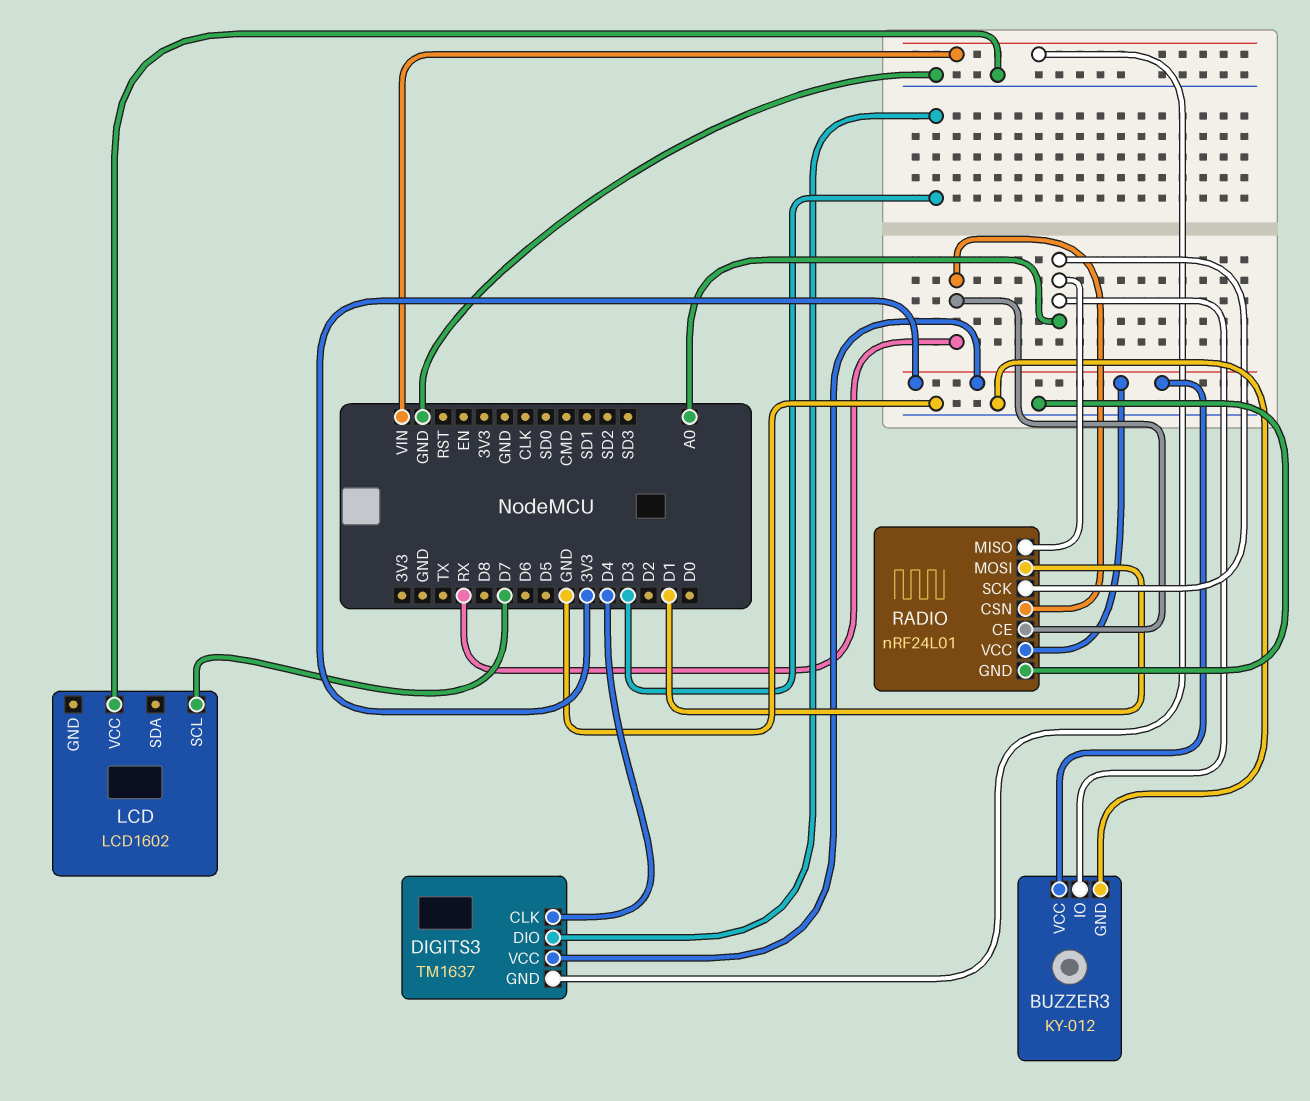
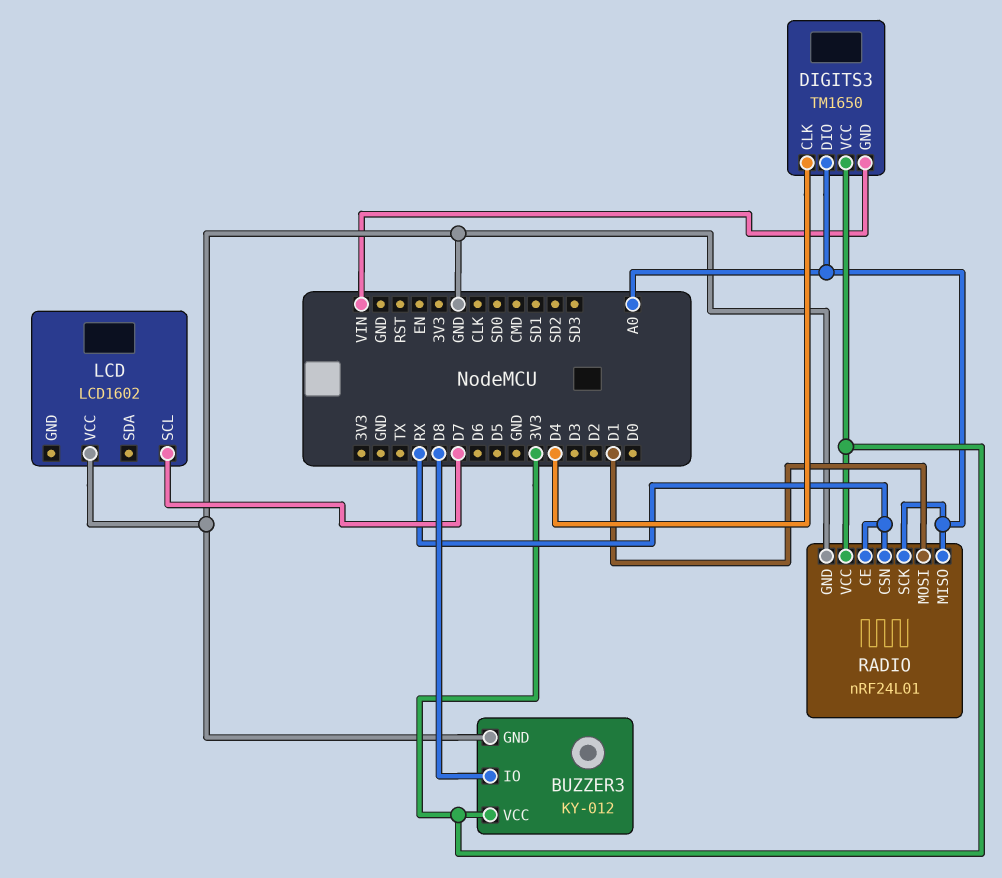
BUZZER3 pin IO: A0 -> D8
DIGITS3: TM1637 -> TM1650
DIGITS3 pin DIO: D3 -> A0

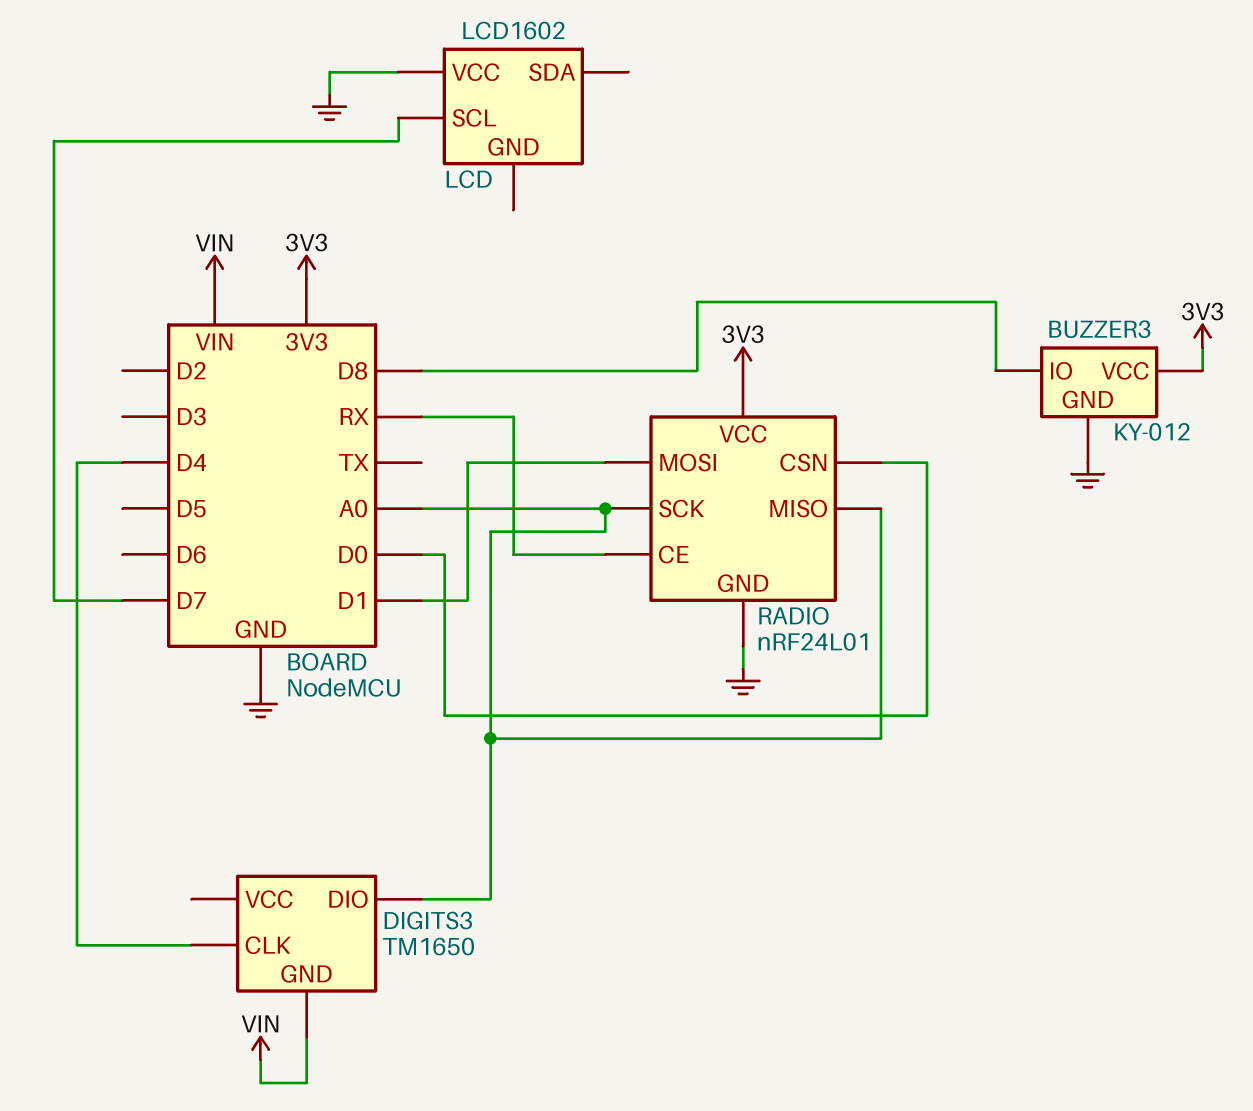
DIGITS3 pin VCC: 3V3 -> none
RADIO pin CSN: RX -> D0

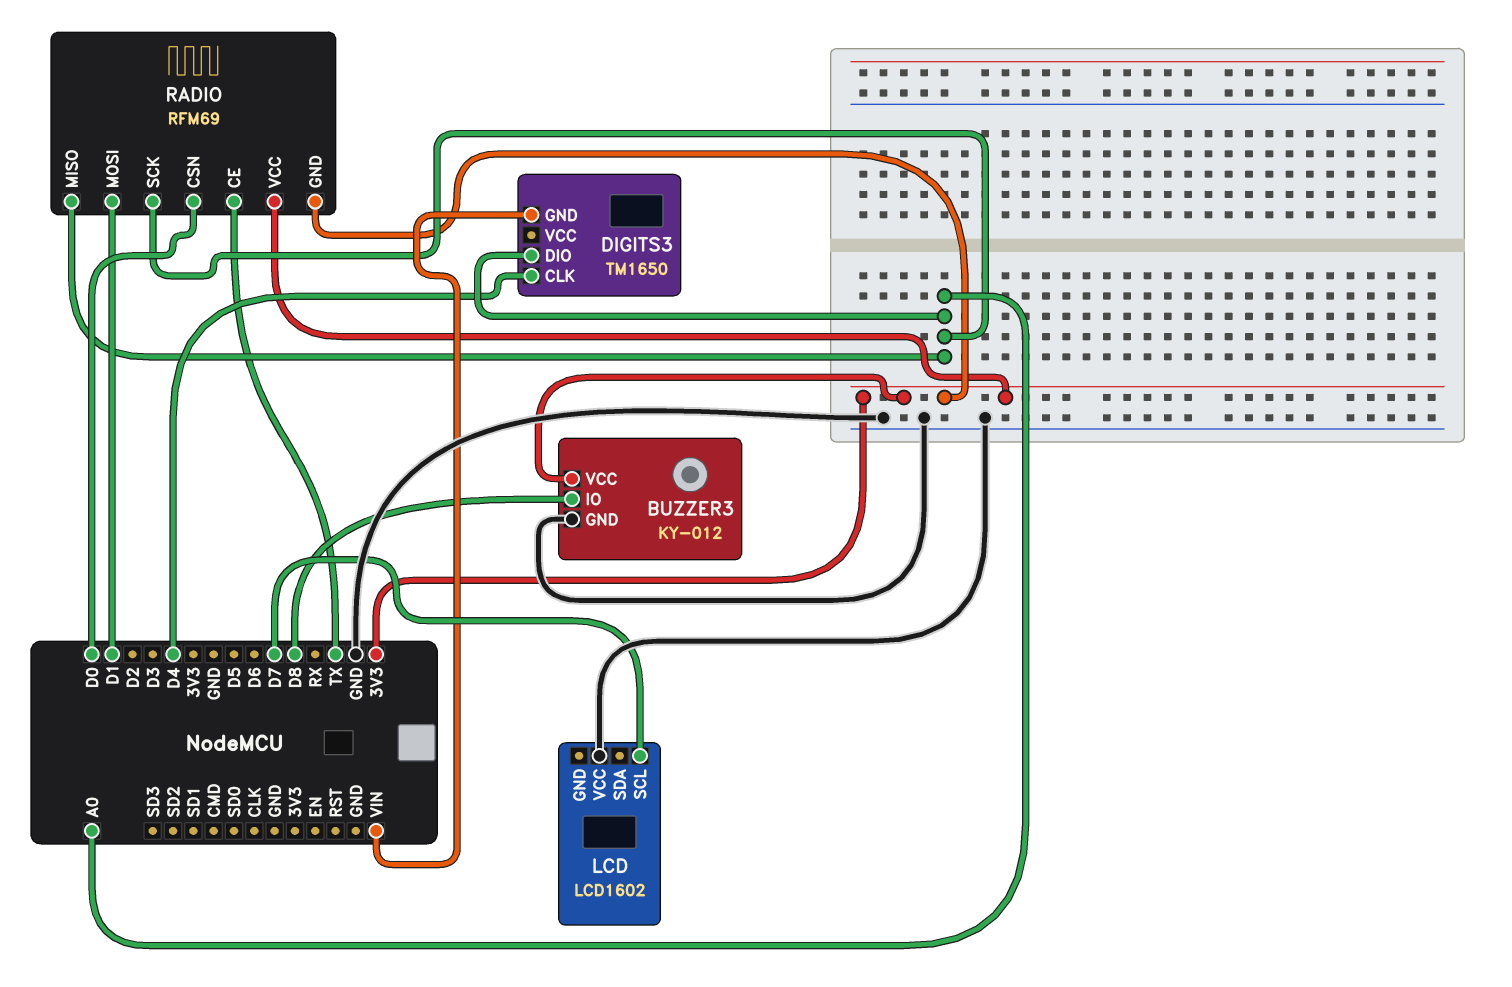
RADIO: nRF24L01 -> RFM69
RADIO pin CE: RX -> TX
RADIO pin GND: GND -> 3V3

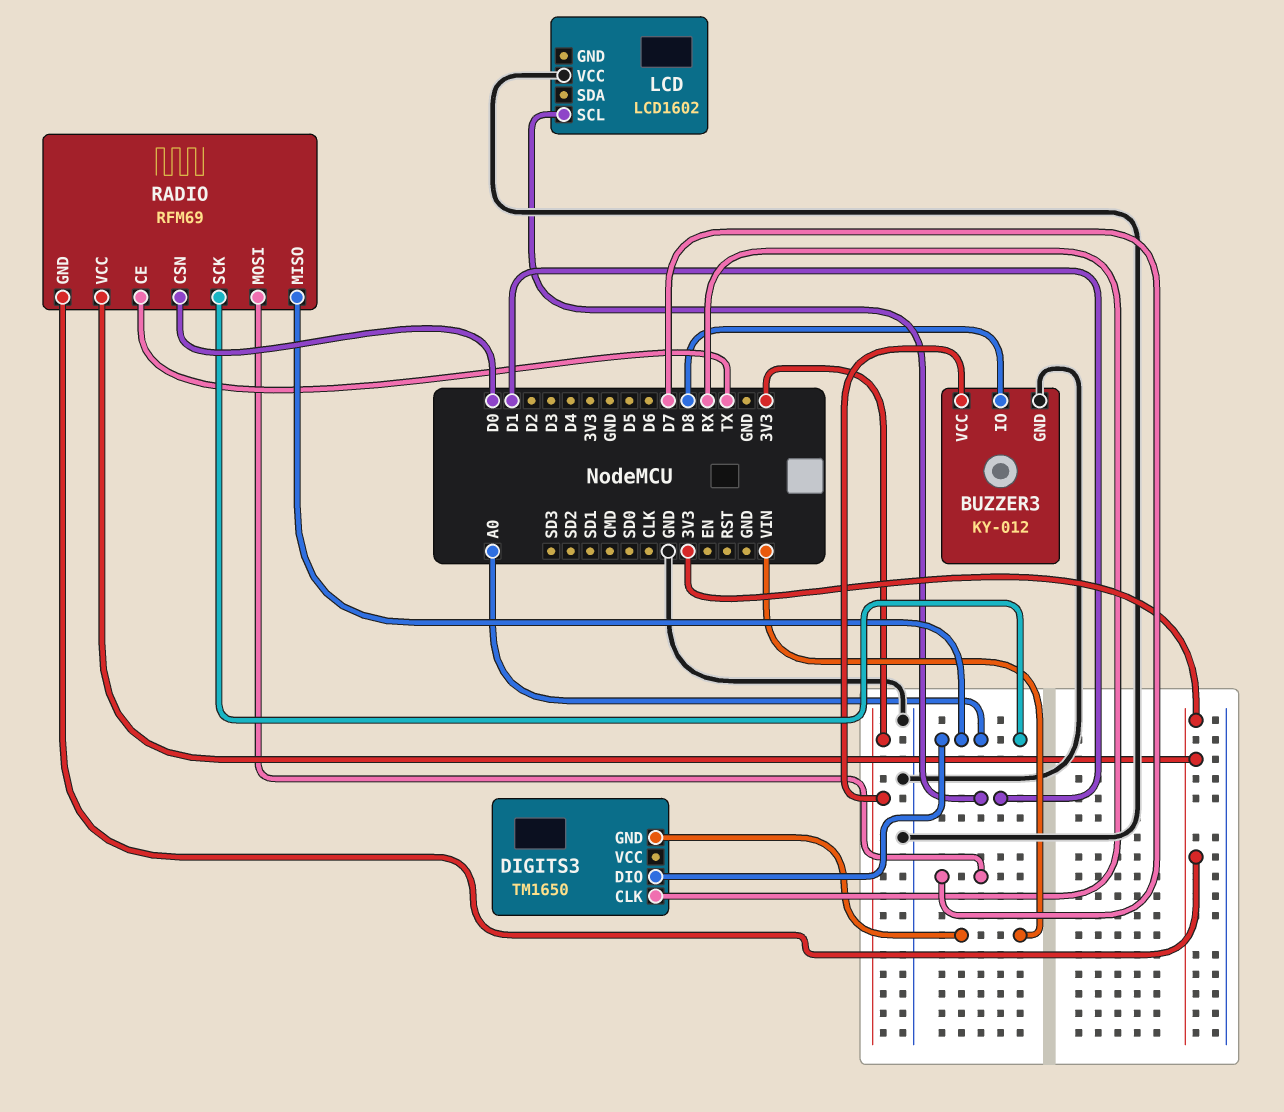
DIGITS3 pin CLK: D4 -> RX
LCD pin SCL: D7 -> D1
RADIO pin MOSI: D1 -> D7

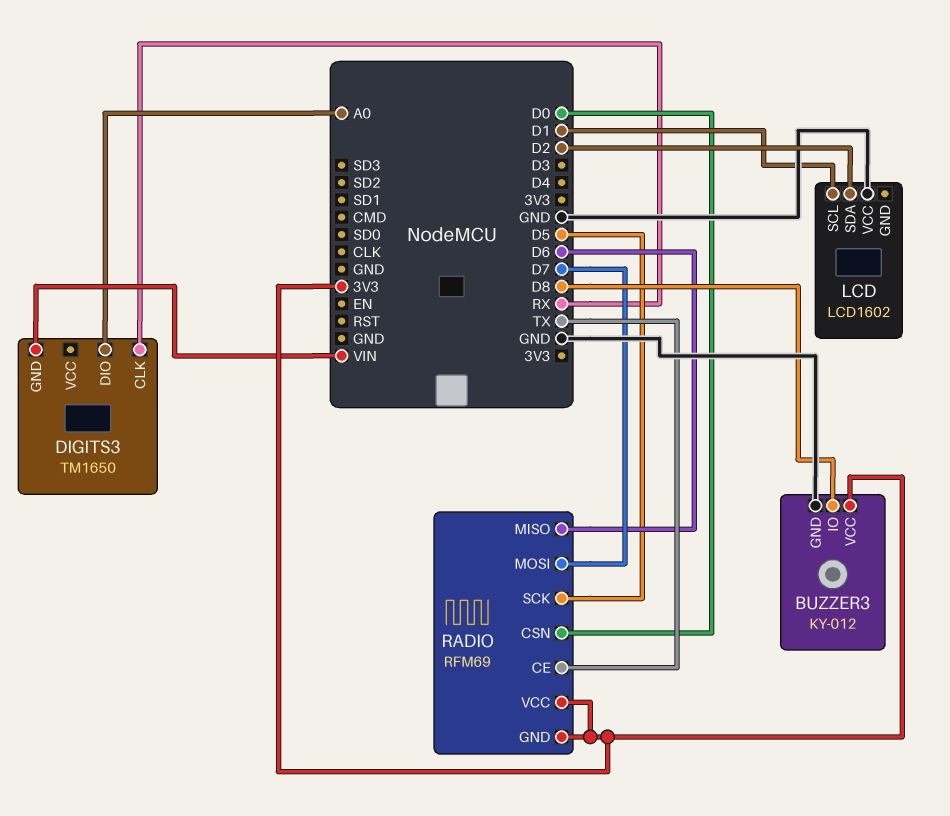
LCD pin SDA: none -> D2
RADIO pin MISO: A0 -> D6
RADIO pin SCK: A0 -> D5

